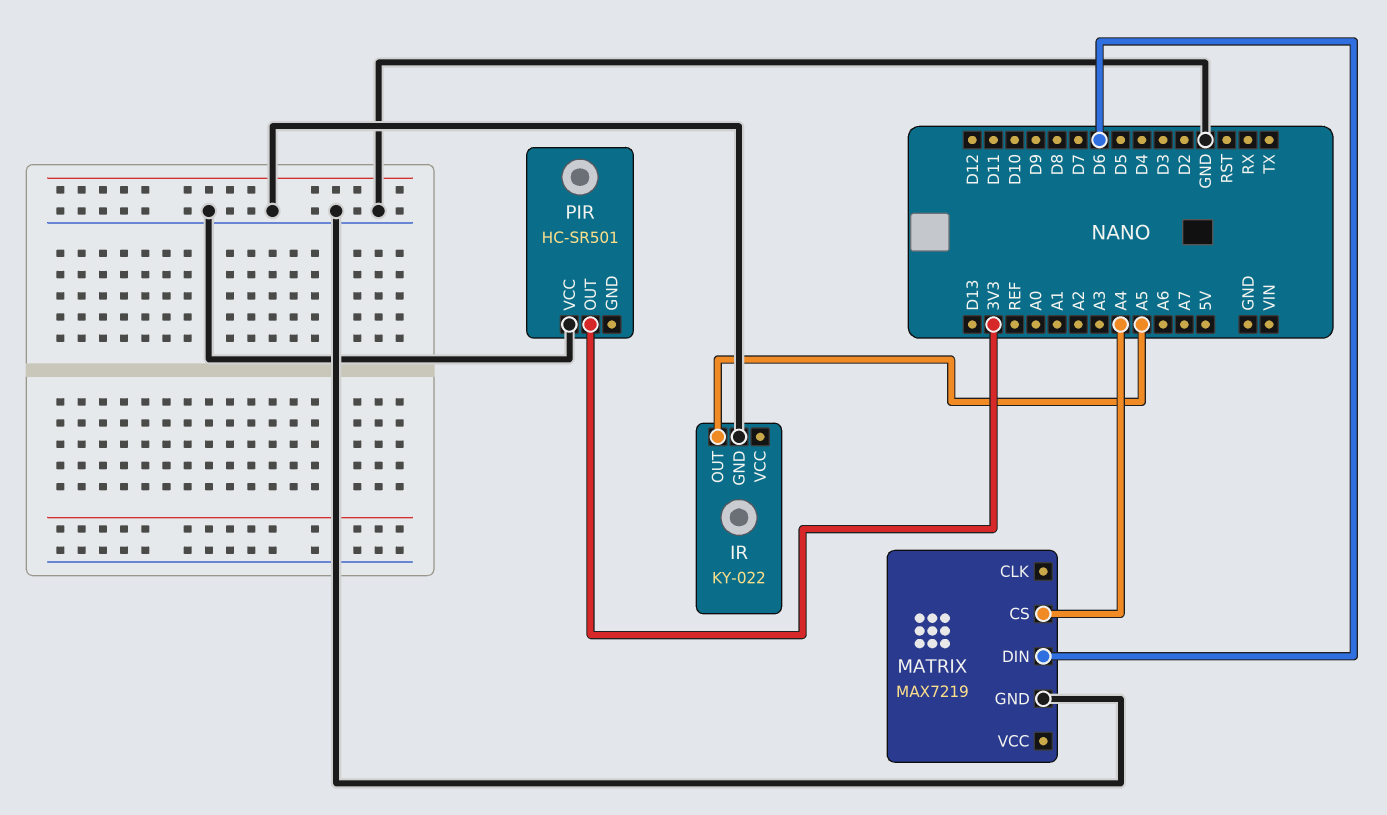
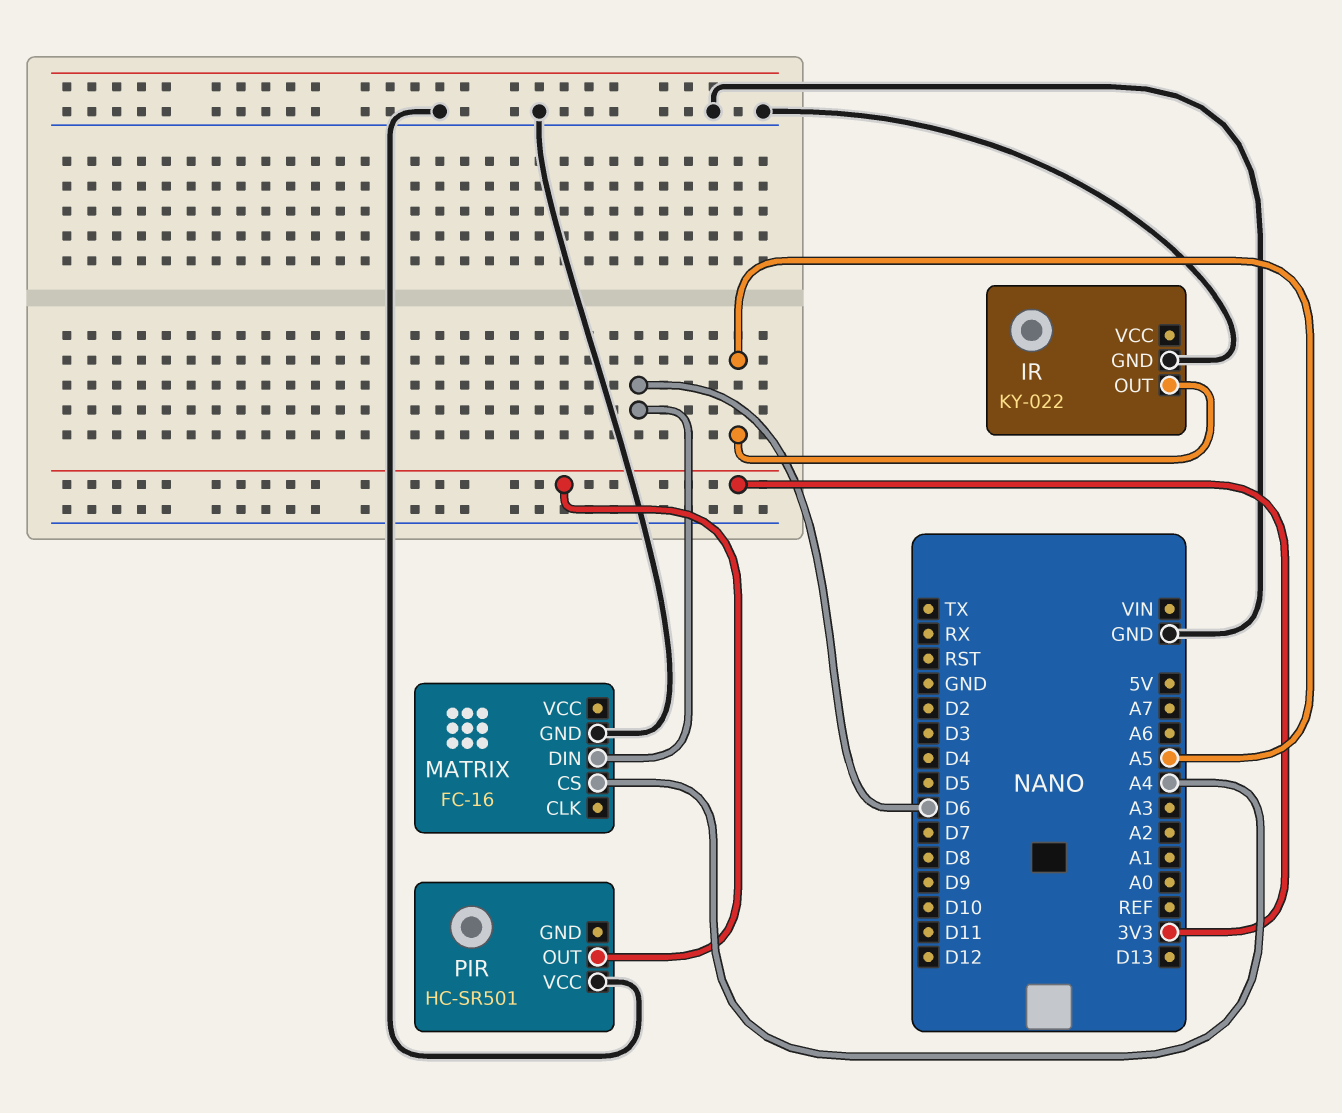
MATRIX: MAX7219 -> FC-16

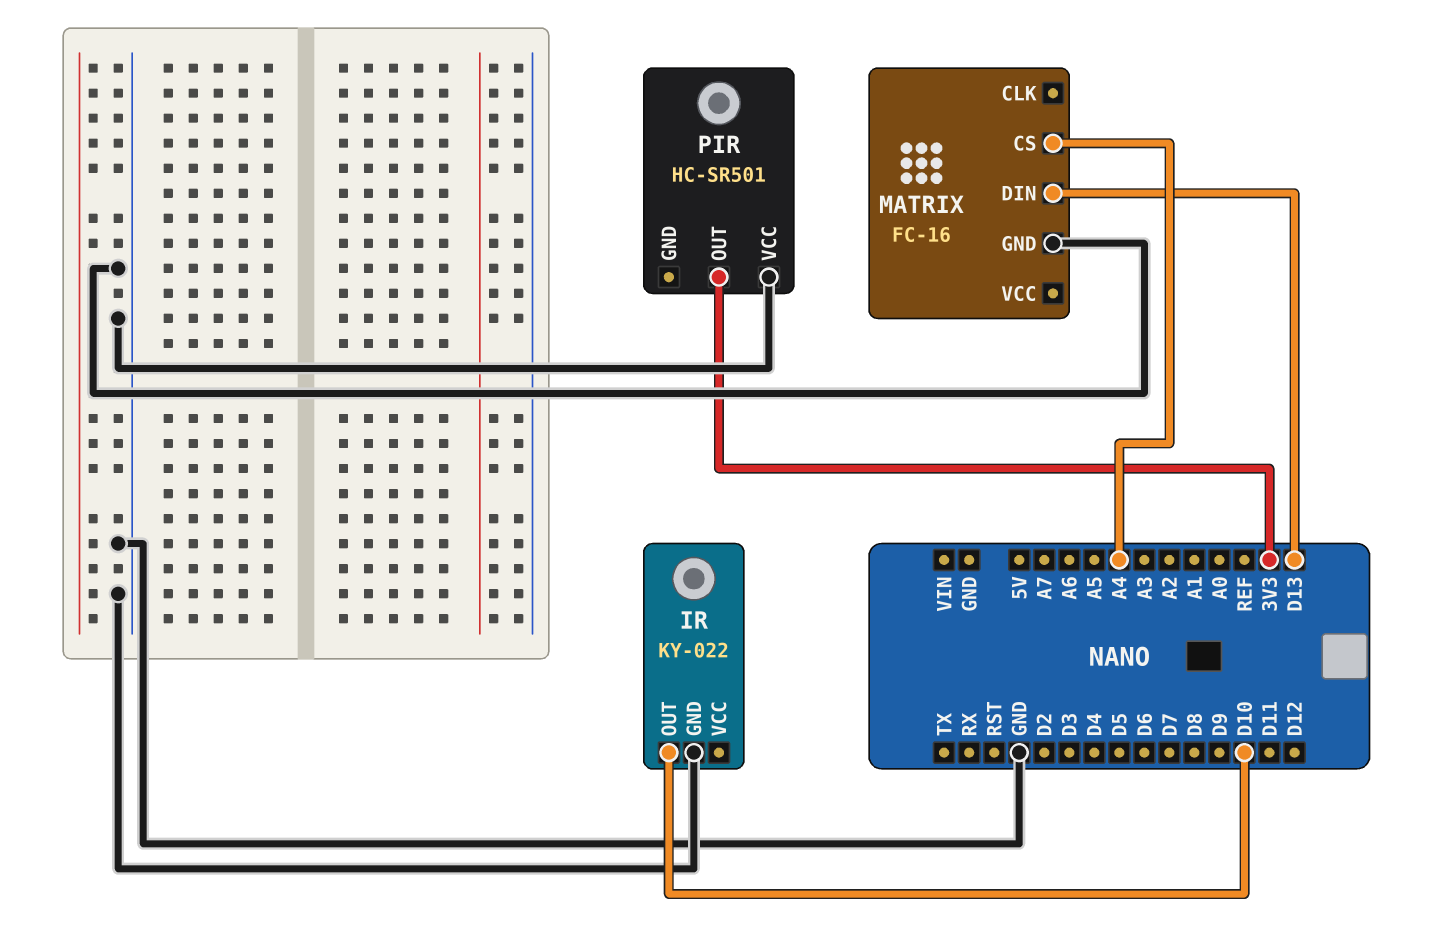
IR pin OUT: A5 -> D10
MATRIX pin DIN: D6 -> D13

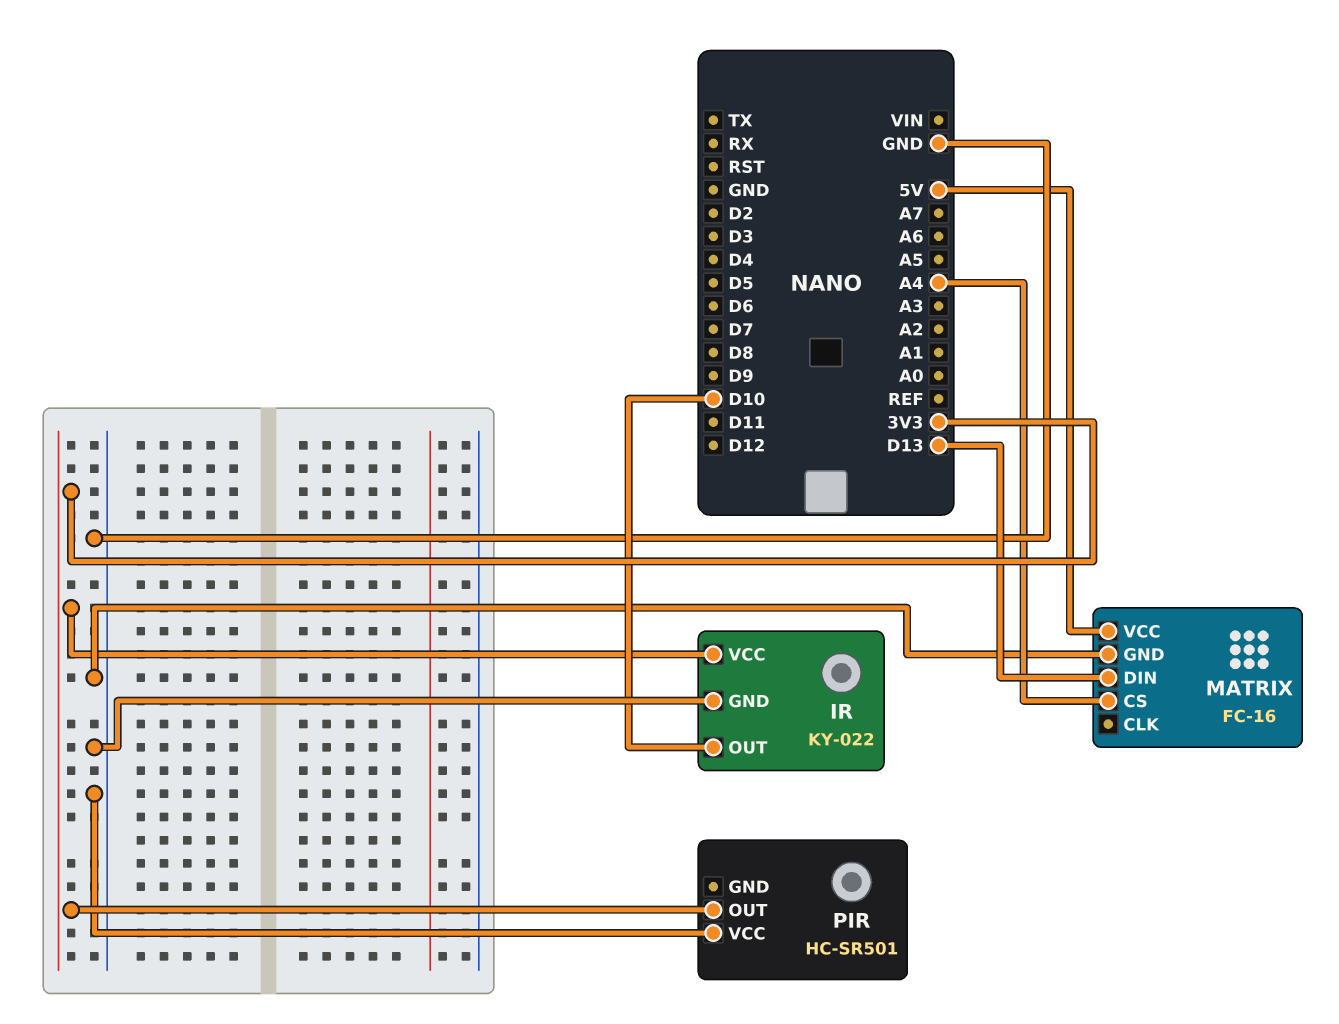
IR pin VCC: none -> 3V3
MATRIX pin VCC: none -> 5V

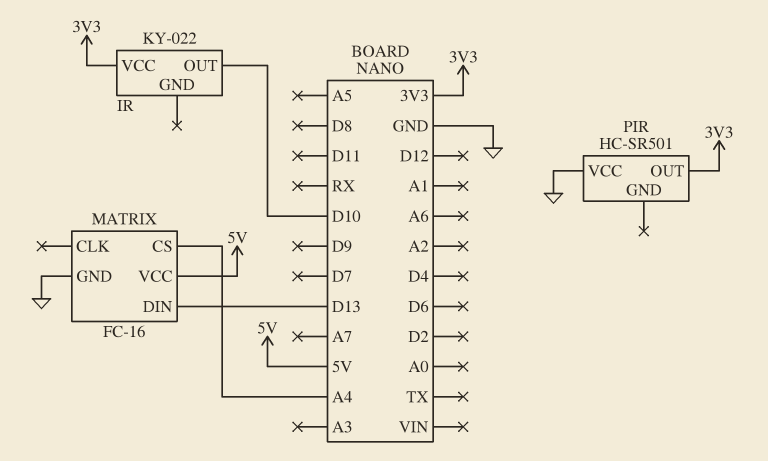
IR pin GND: GND -> none

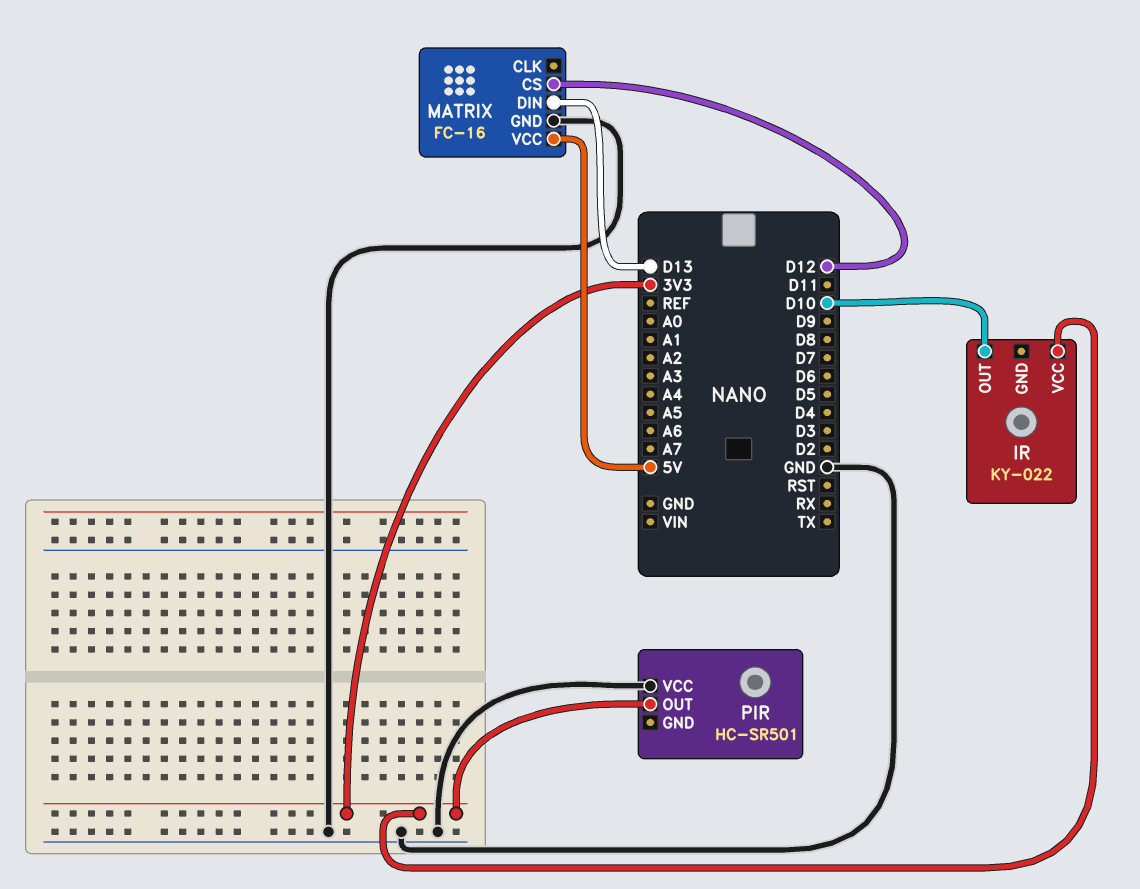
MATRIX pin CS: A4 -> D12

